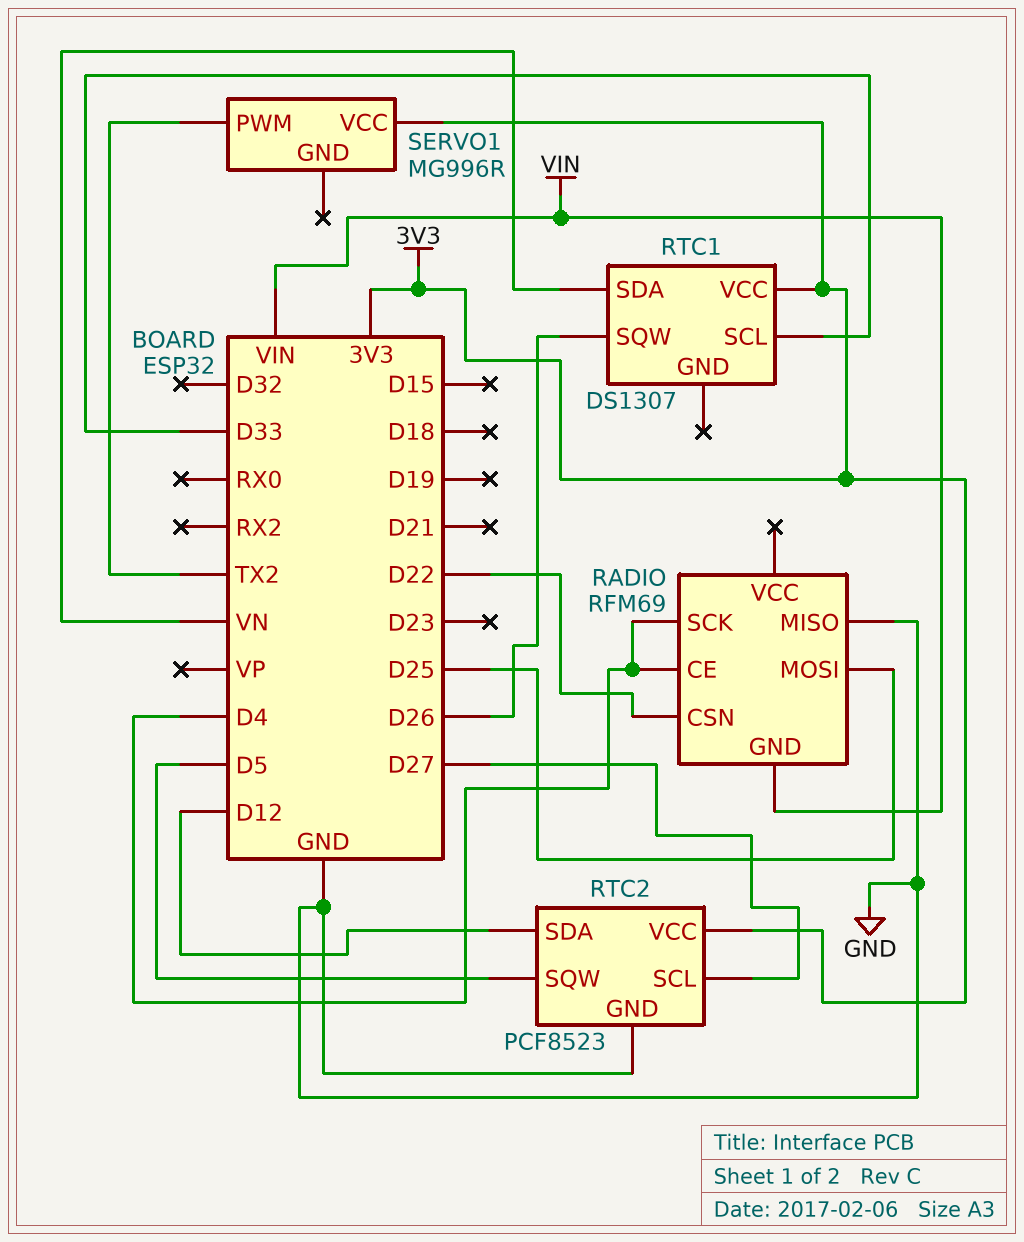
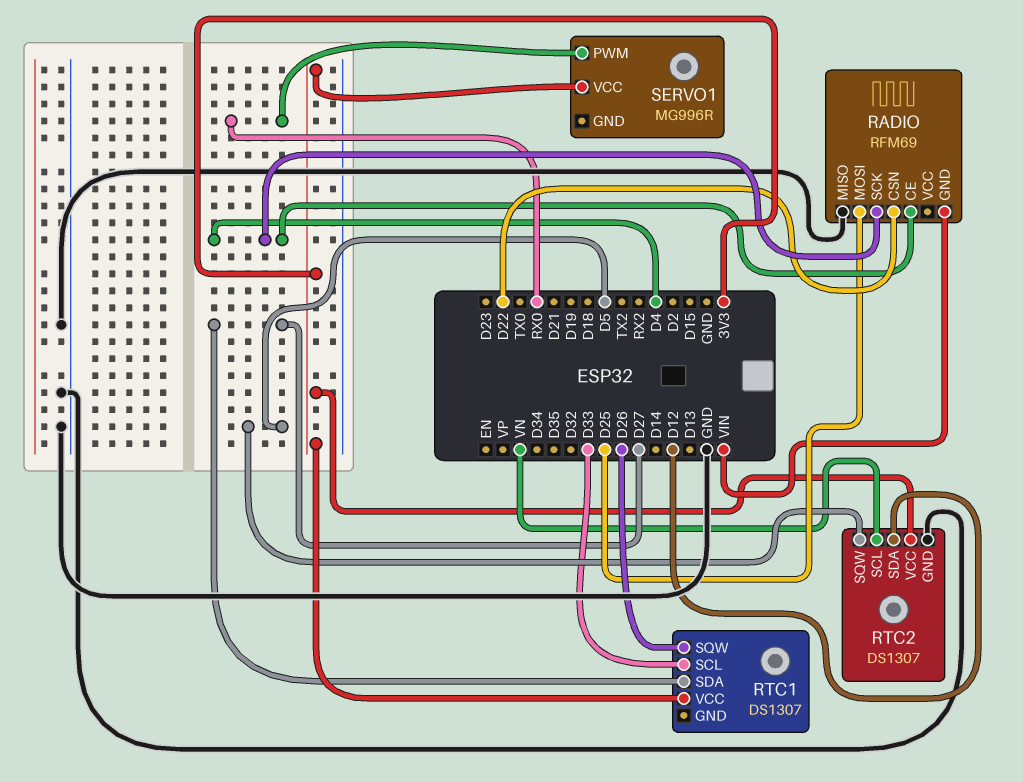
RTC1 pin SDA: VN -> D27
RTC2: PCF8523 -> DS1307
RTC2 pin SCL: D27 -> VN
SERVO1 pin PWM: TX2 -> RX0

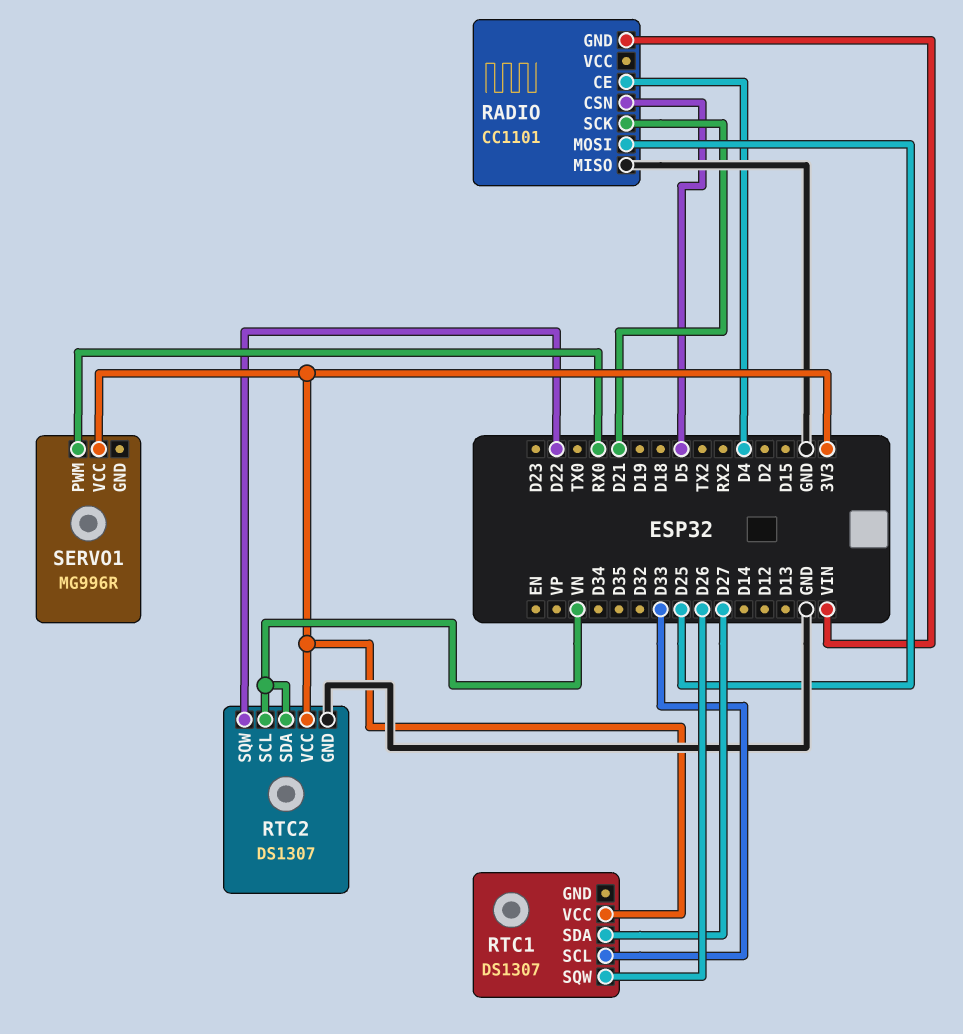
RADIO: RFM69 -> CC1101
RADIO pin CSN: D22 -> D5
RADIO pin SCK: D4 -> D21
RTC2 pin SDA: D12 -> VN
RTC2 pin SQW: D5 -> D22

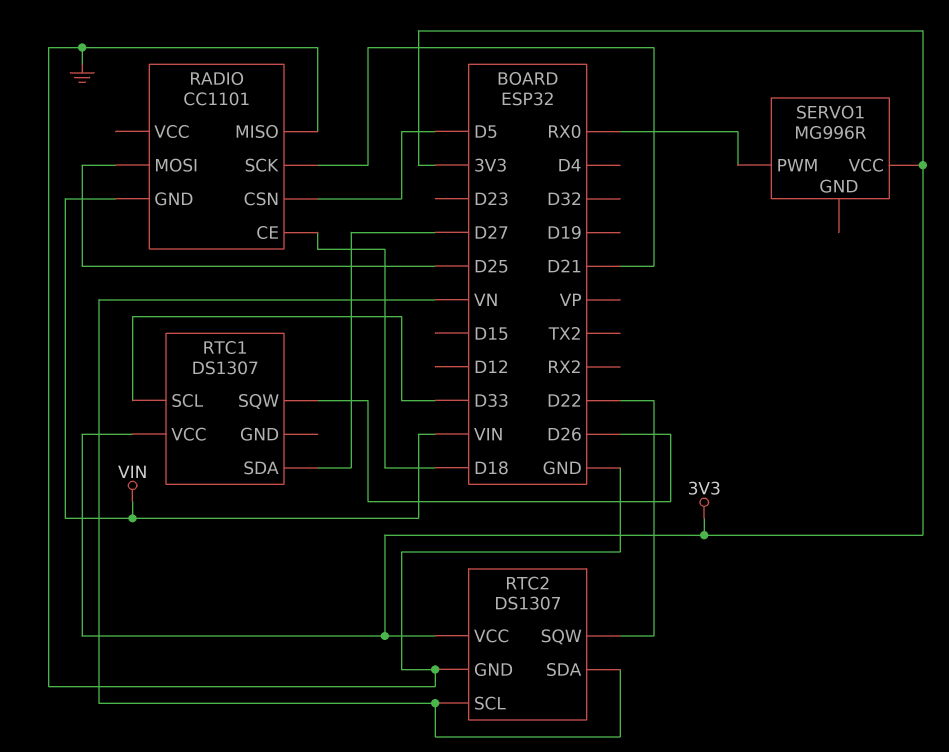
RADIO pin CE: D4 -> D18

